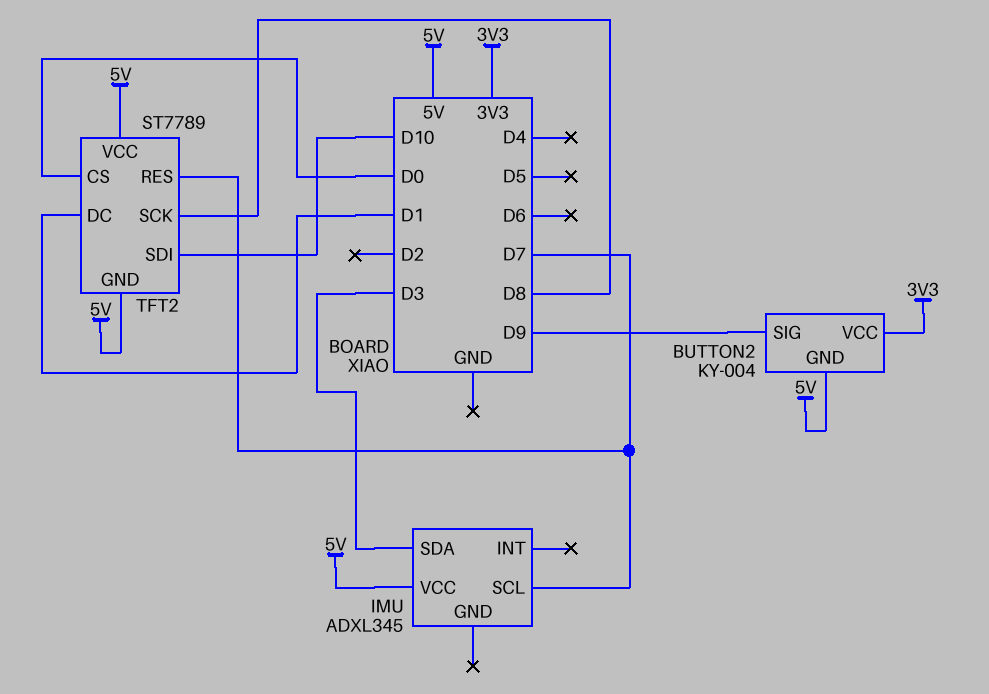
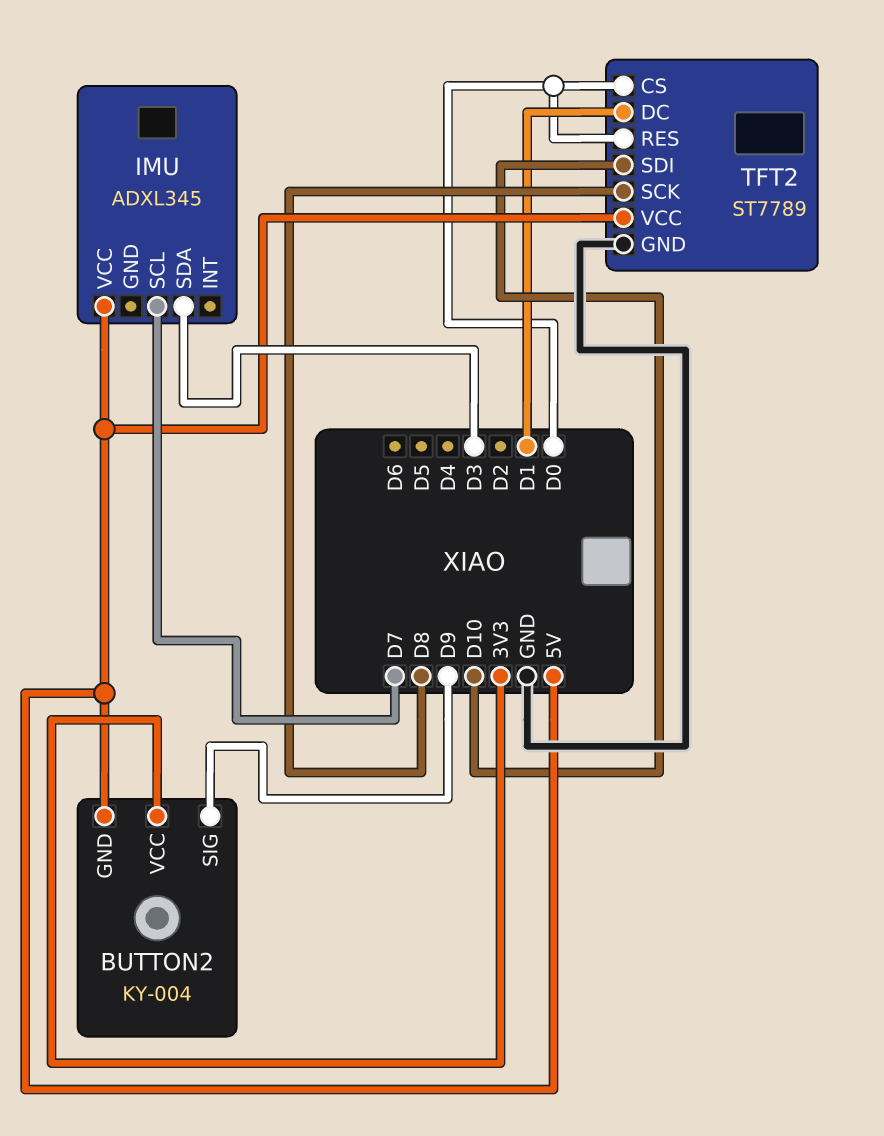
TFT2 pin GND: 5V -> GND
TFT2 pin RES: D7 -> D0

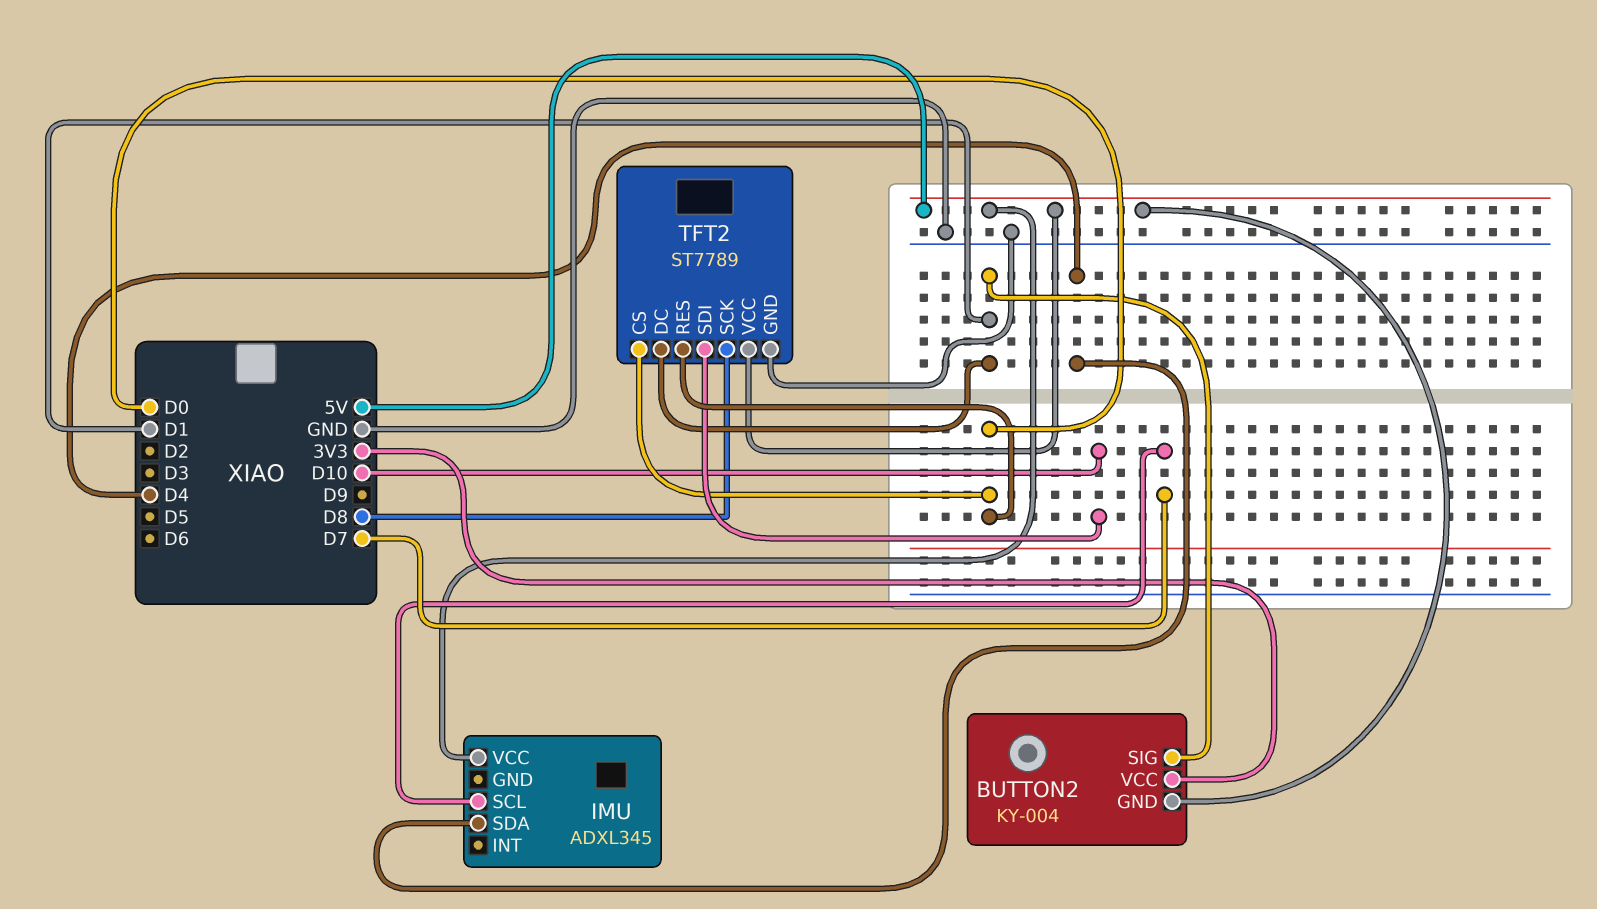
BUTTON2 pin SIG: D9 -> D1
IMU pin SDA: D3 -> D4

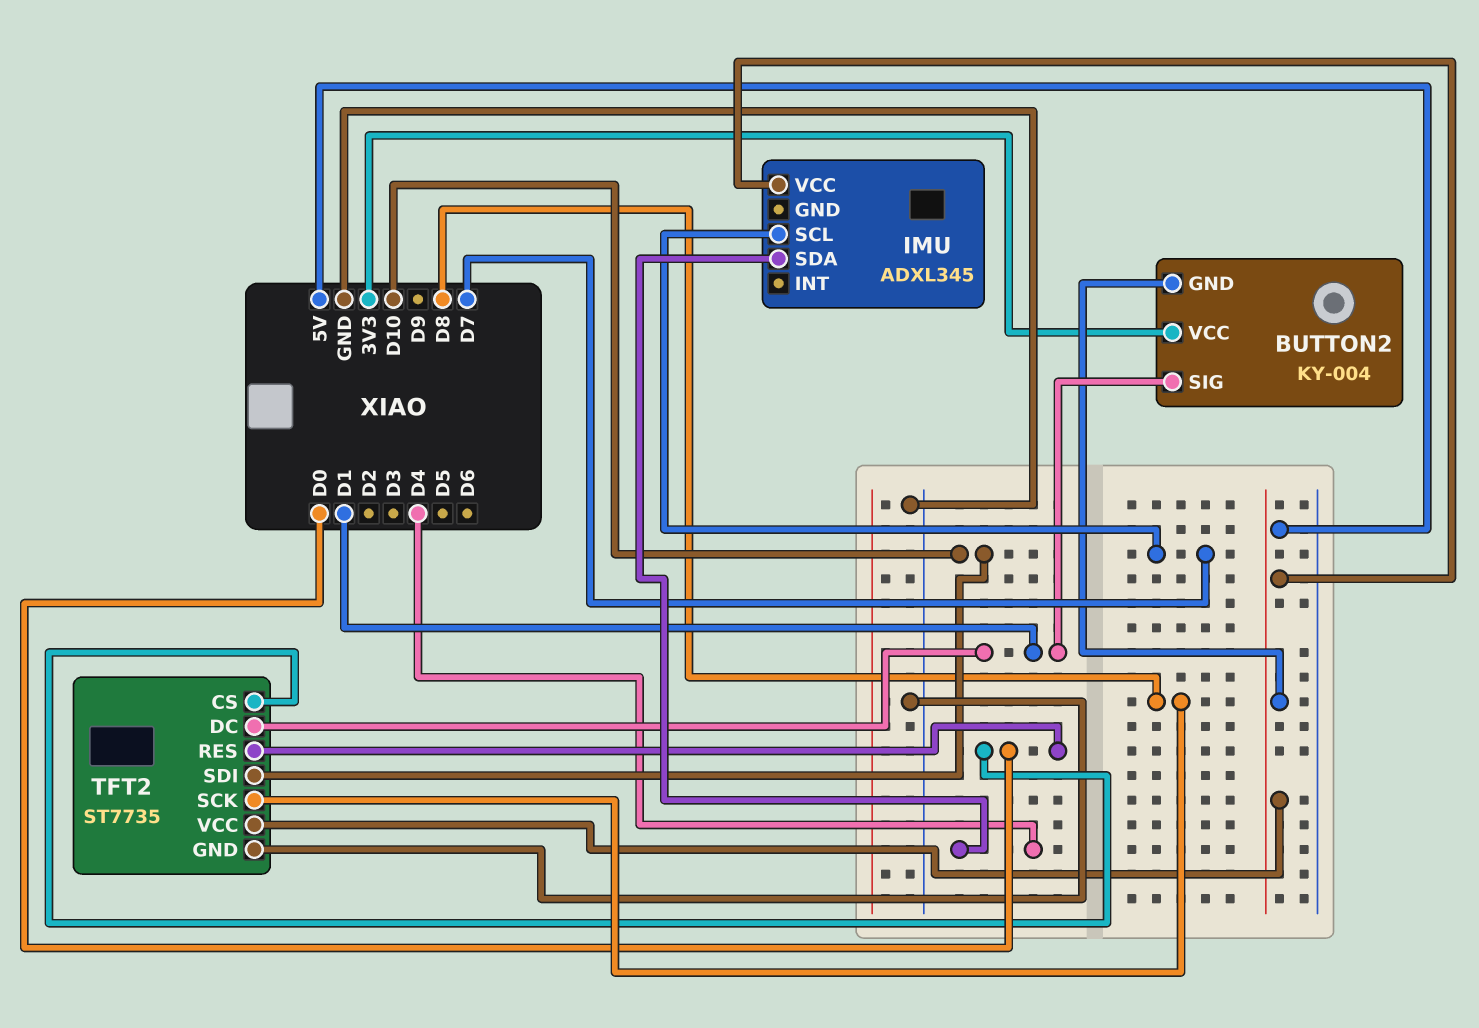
TFT2: ST7789 -> ST7735

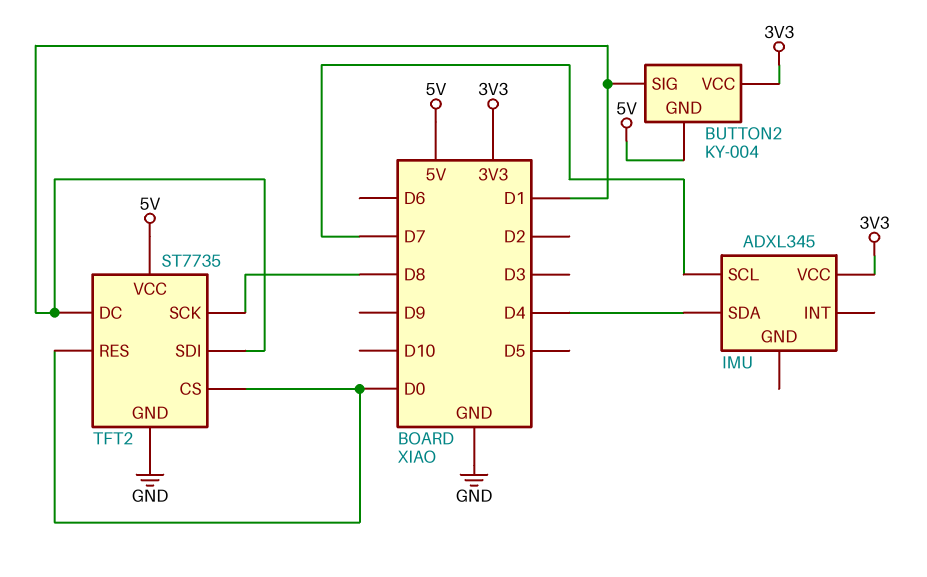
IMU pin VCC: 5V -> 3V3
TFT2 pin SDI: D10 -> D1

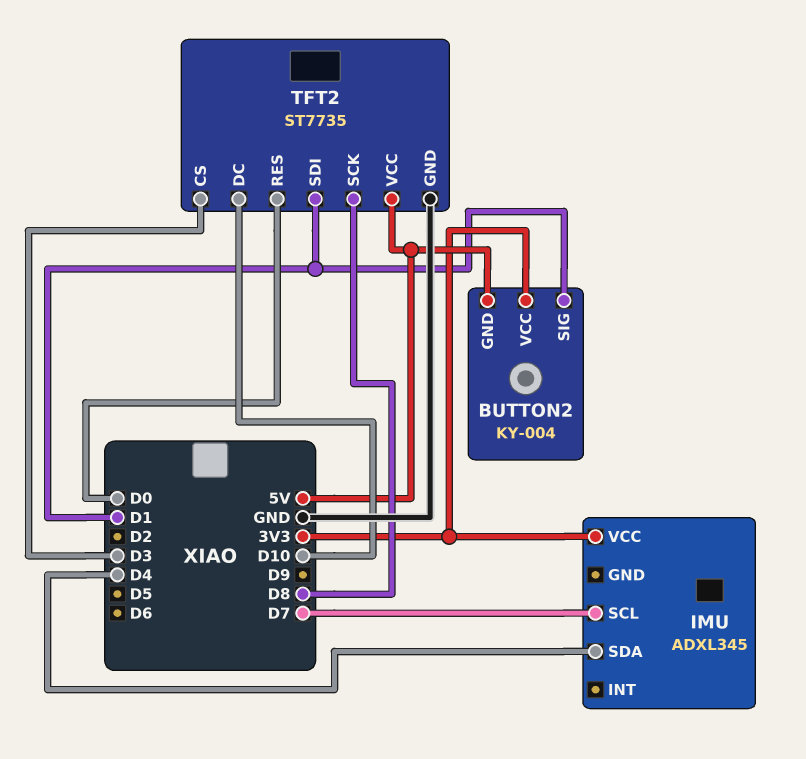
TFT2 pin CS: D0 -> D3
TFT2 pin DC: D1 -> D10

